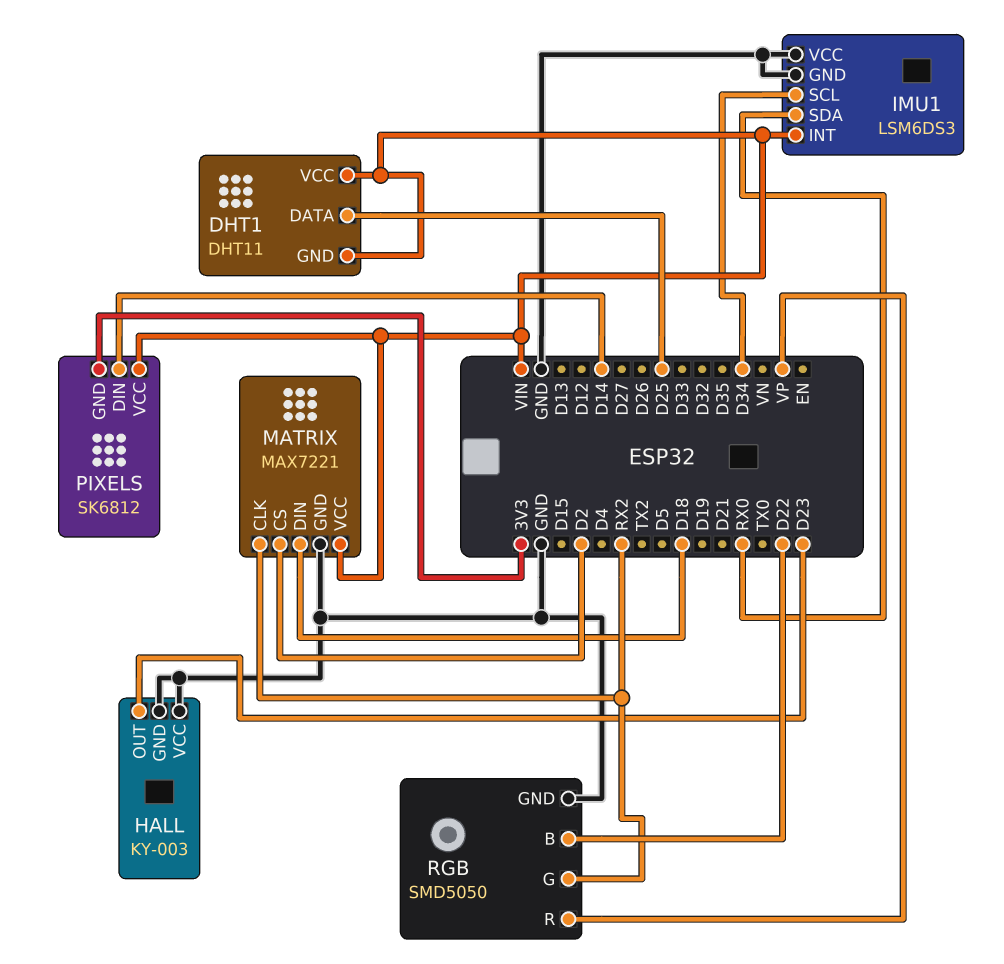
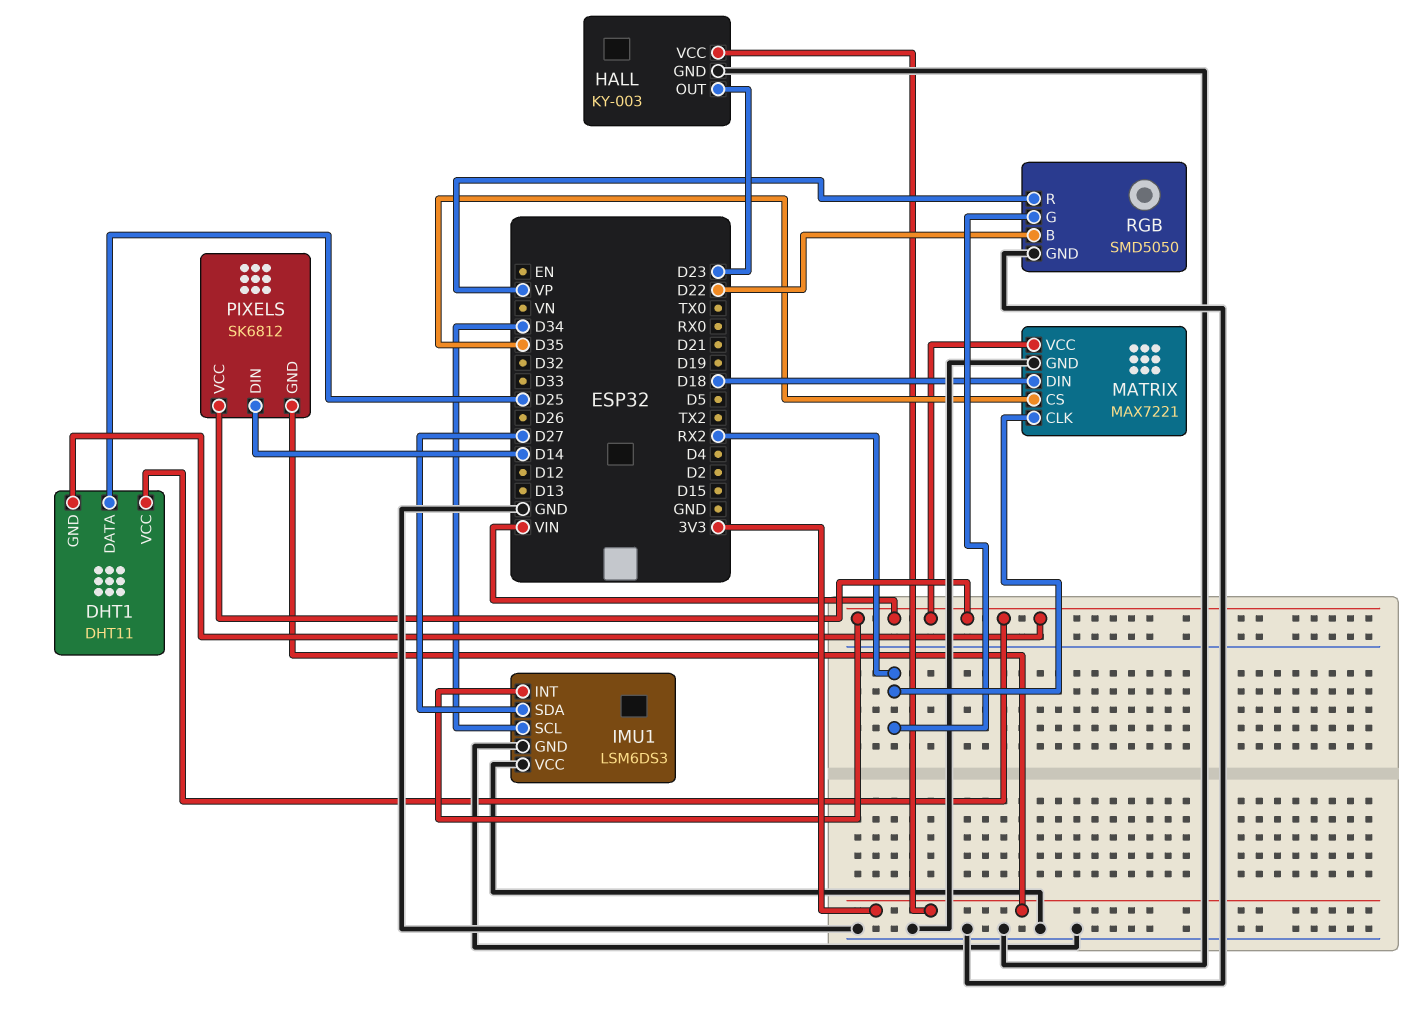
HALL pin VCC: GND -> 3V3
IMU1 pin SDA: RX0 -> D27
MATRIX pin CS: D2 -> D35

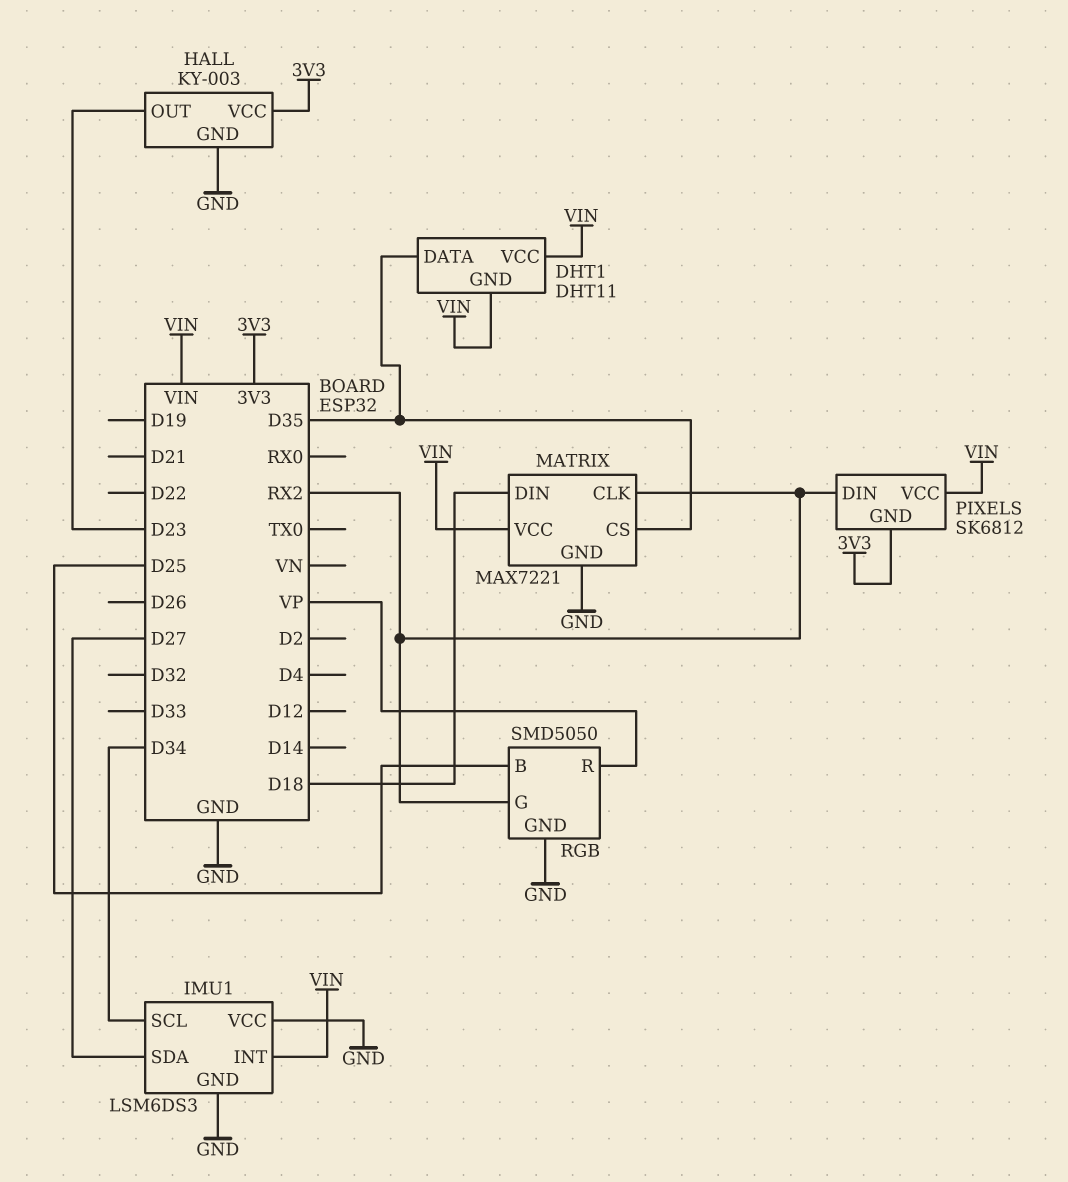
DHT1 pin DATA: D25 -> D35
PIXELS pin DIN: D14 -> RX2
RGB pin B: D22 -> D25

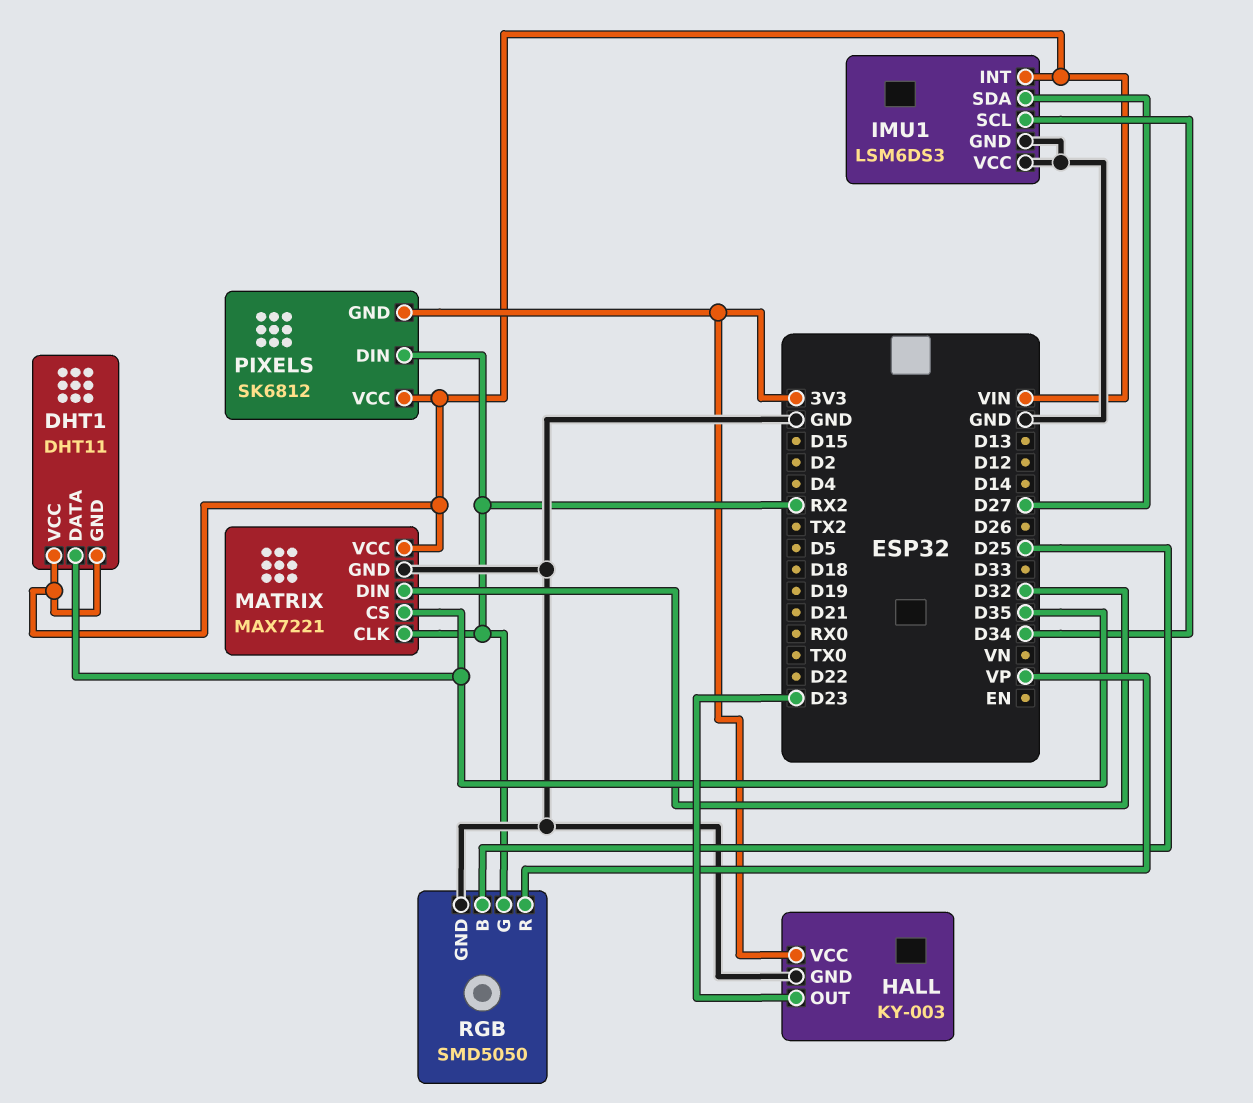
MATRIX pin DIN: D18 -> D32

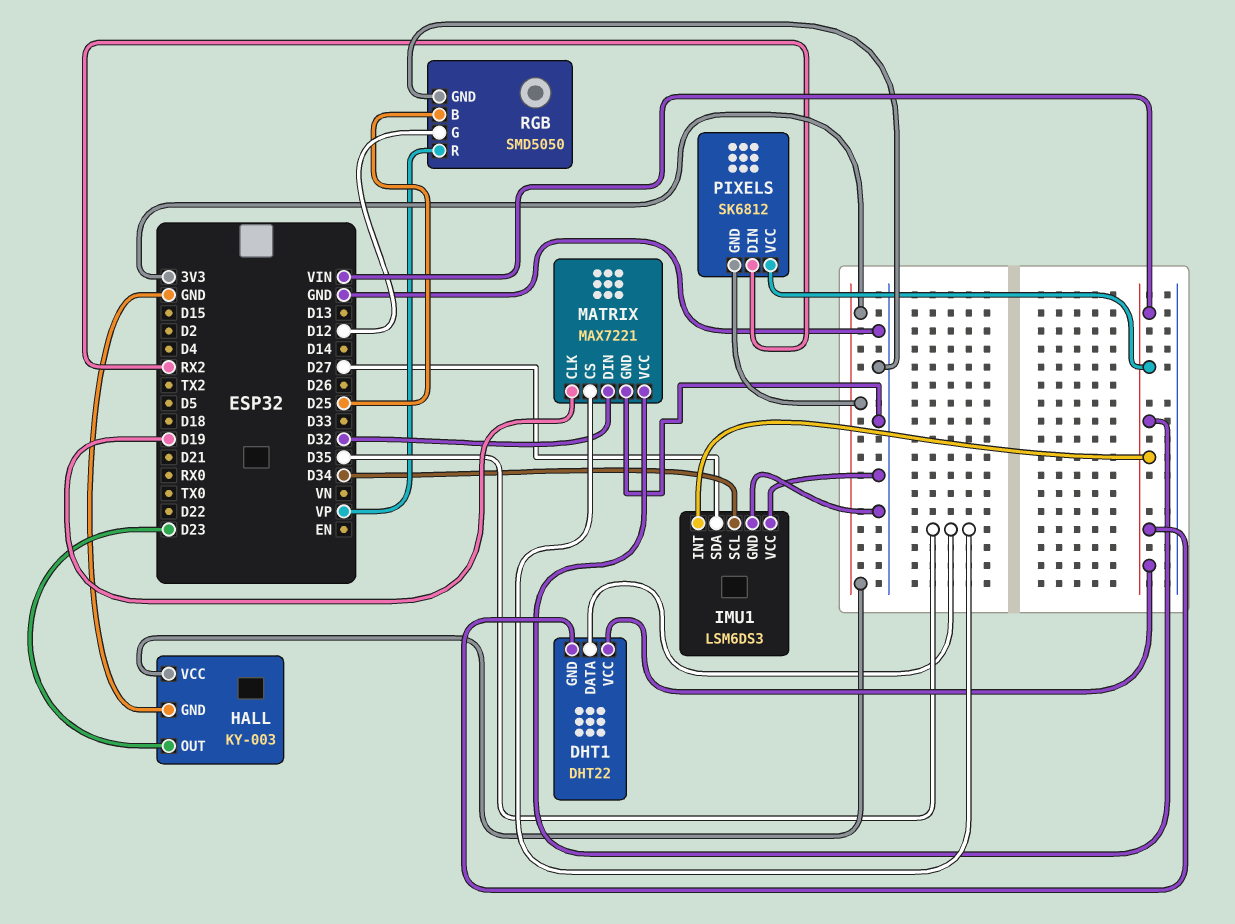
DHT1: DHT11 -> DHT22
MATRIX pin CLK: RX2 -> D19
RGB pin G: RX2 -> D12

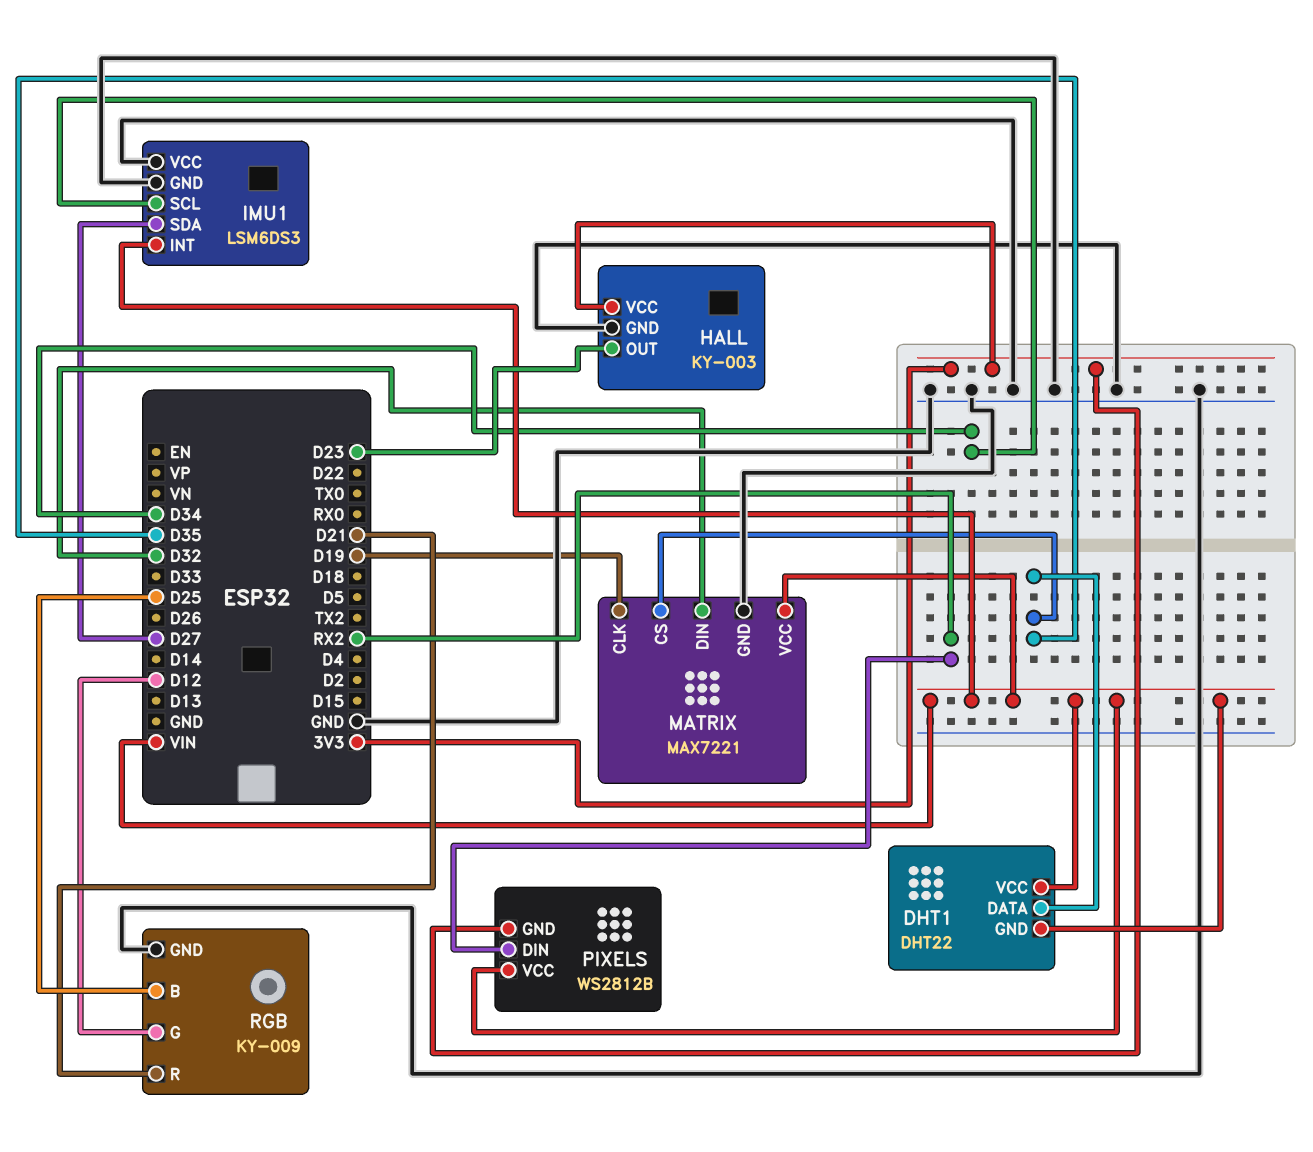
PIXELS: SK6812 -> WS2812B
RGB: SMD5050 -> KY-009
RGB pin R: VP -> D21

